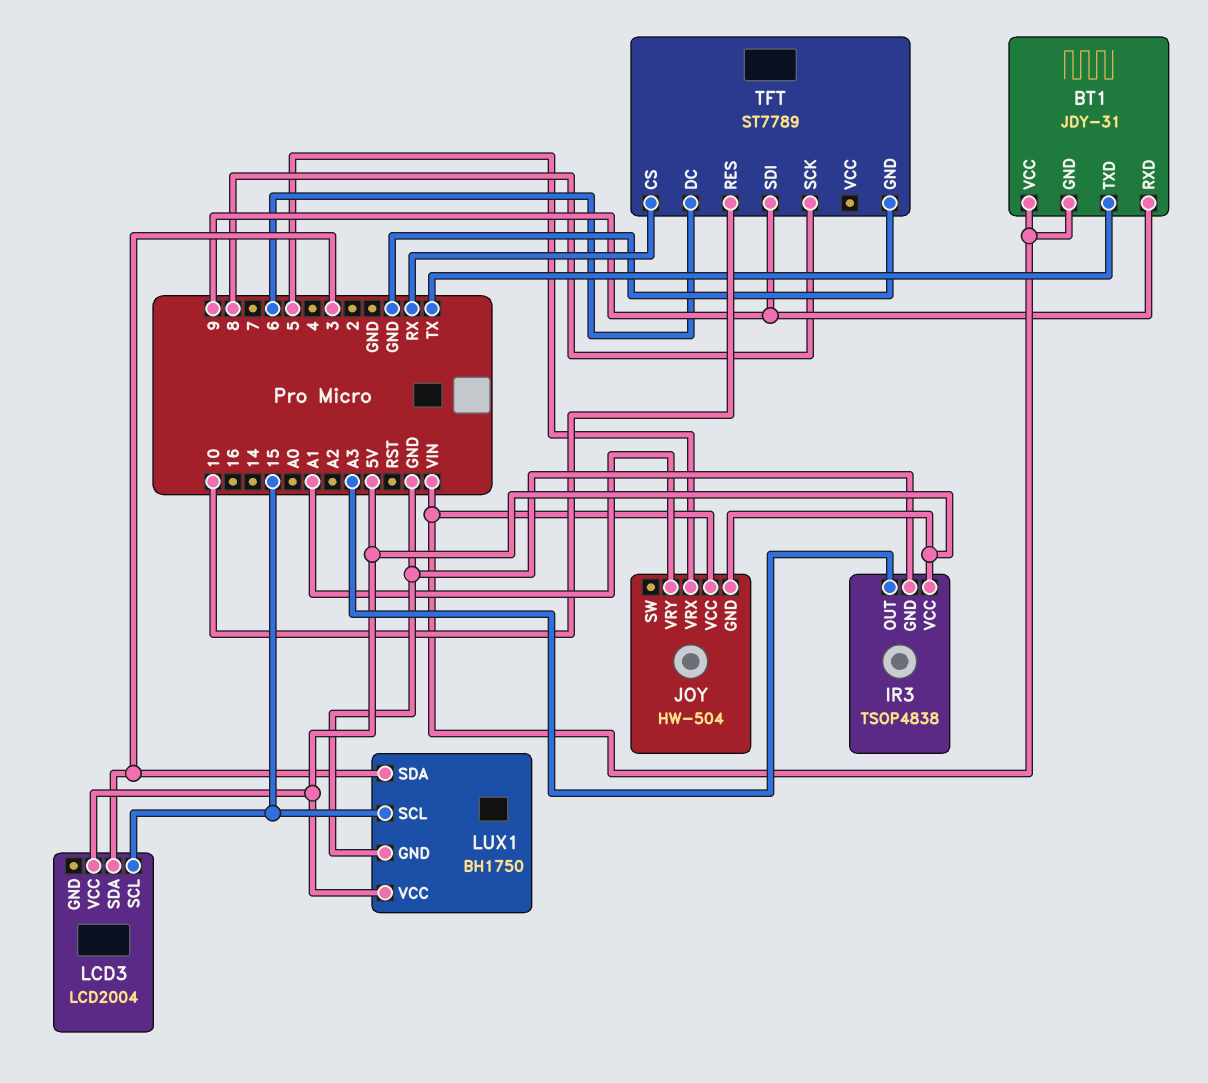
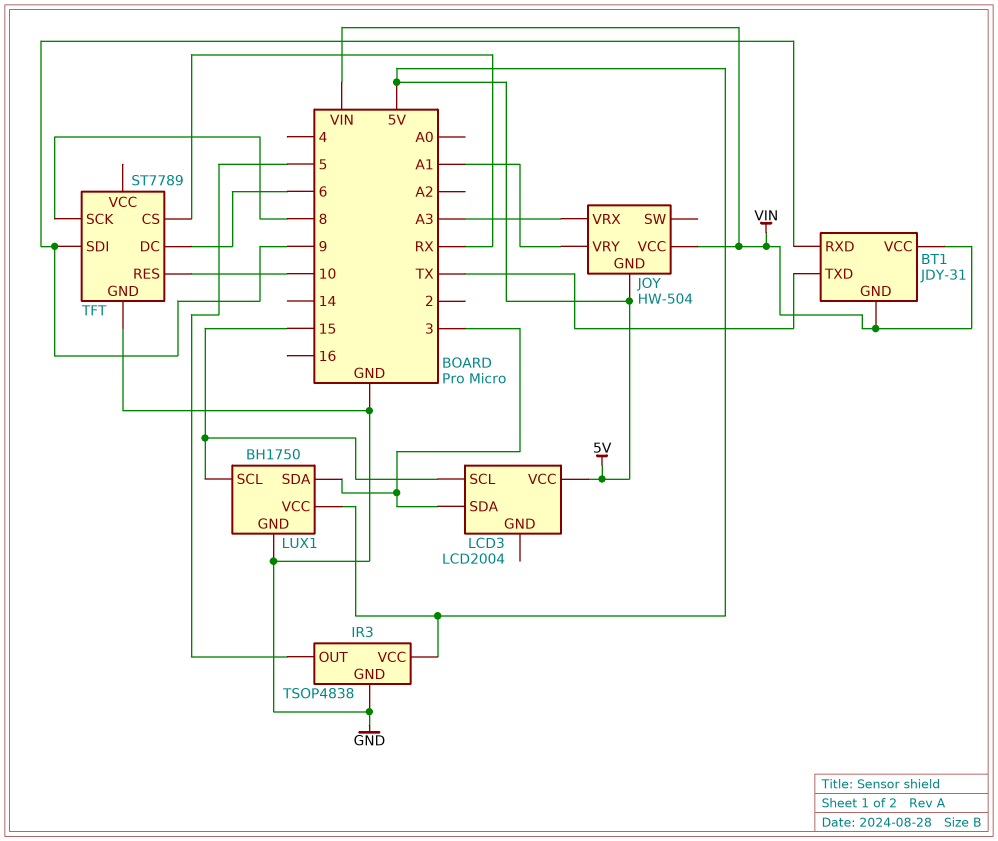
IR3 pin OUT: A3 -> 5
JOY pin VRX: 5 -> A3

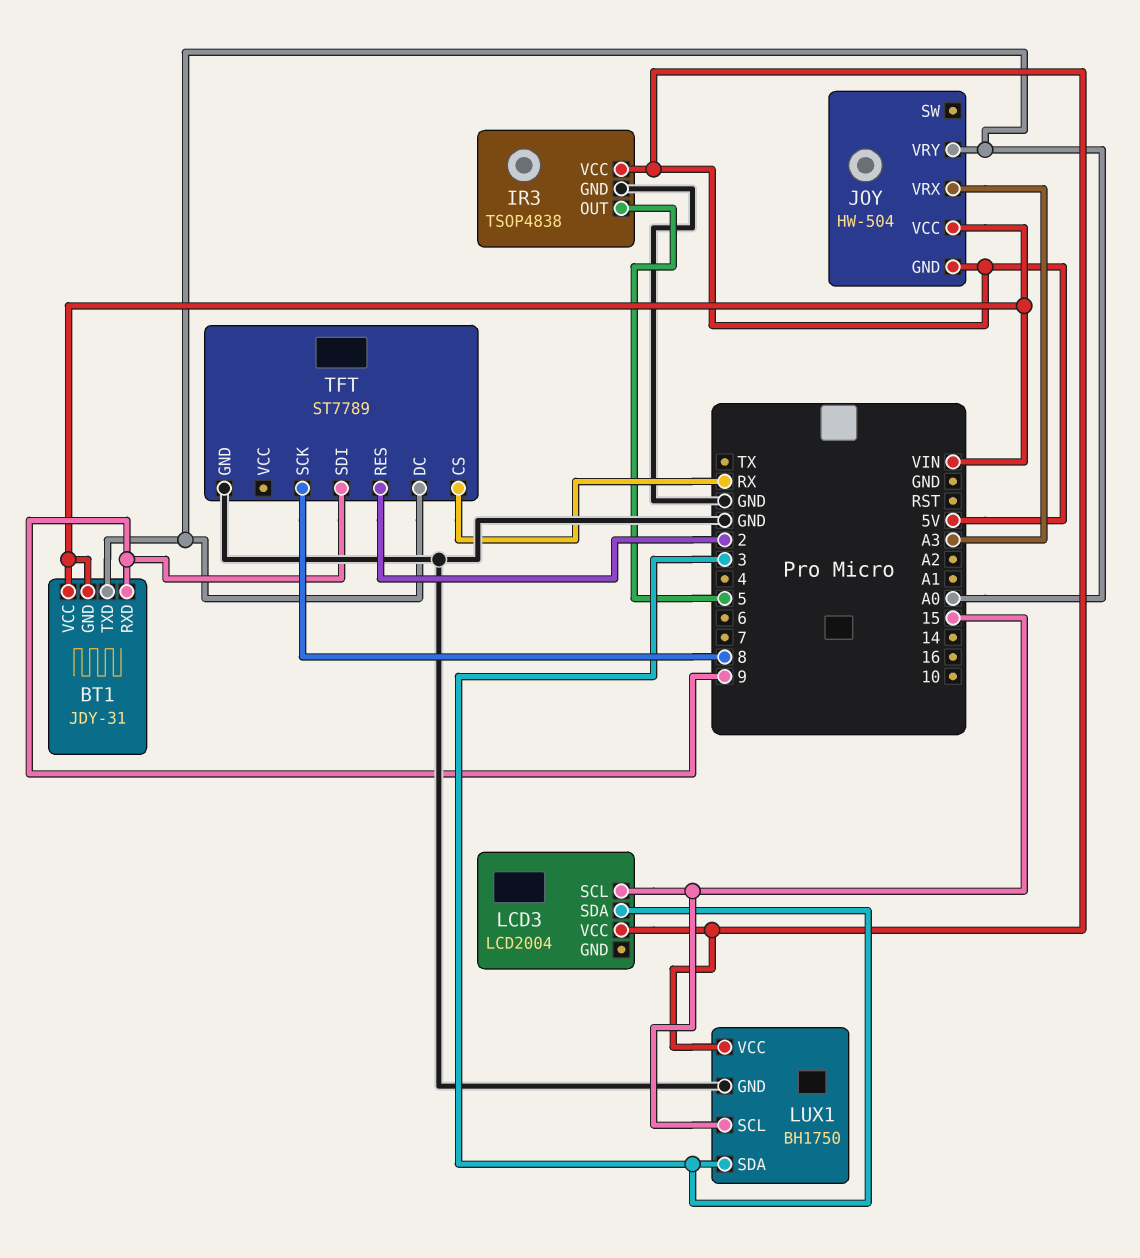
BT1 pin TXD: TX -> A0
JOY pin VRY: A1 -> A0
TFT pin DC: 6 -> A0
TFT pin RES: 10 -> 2

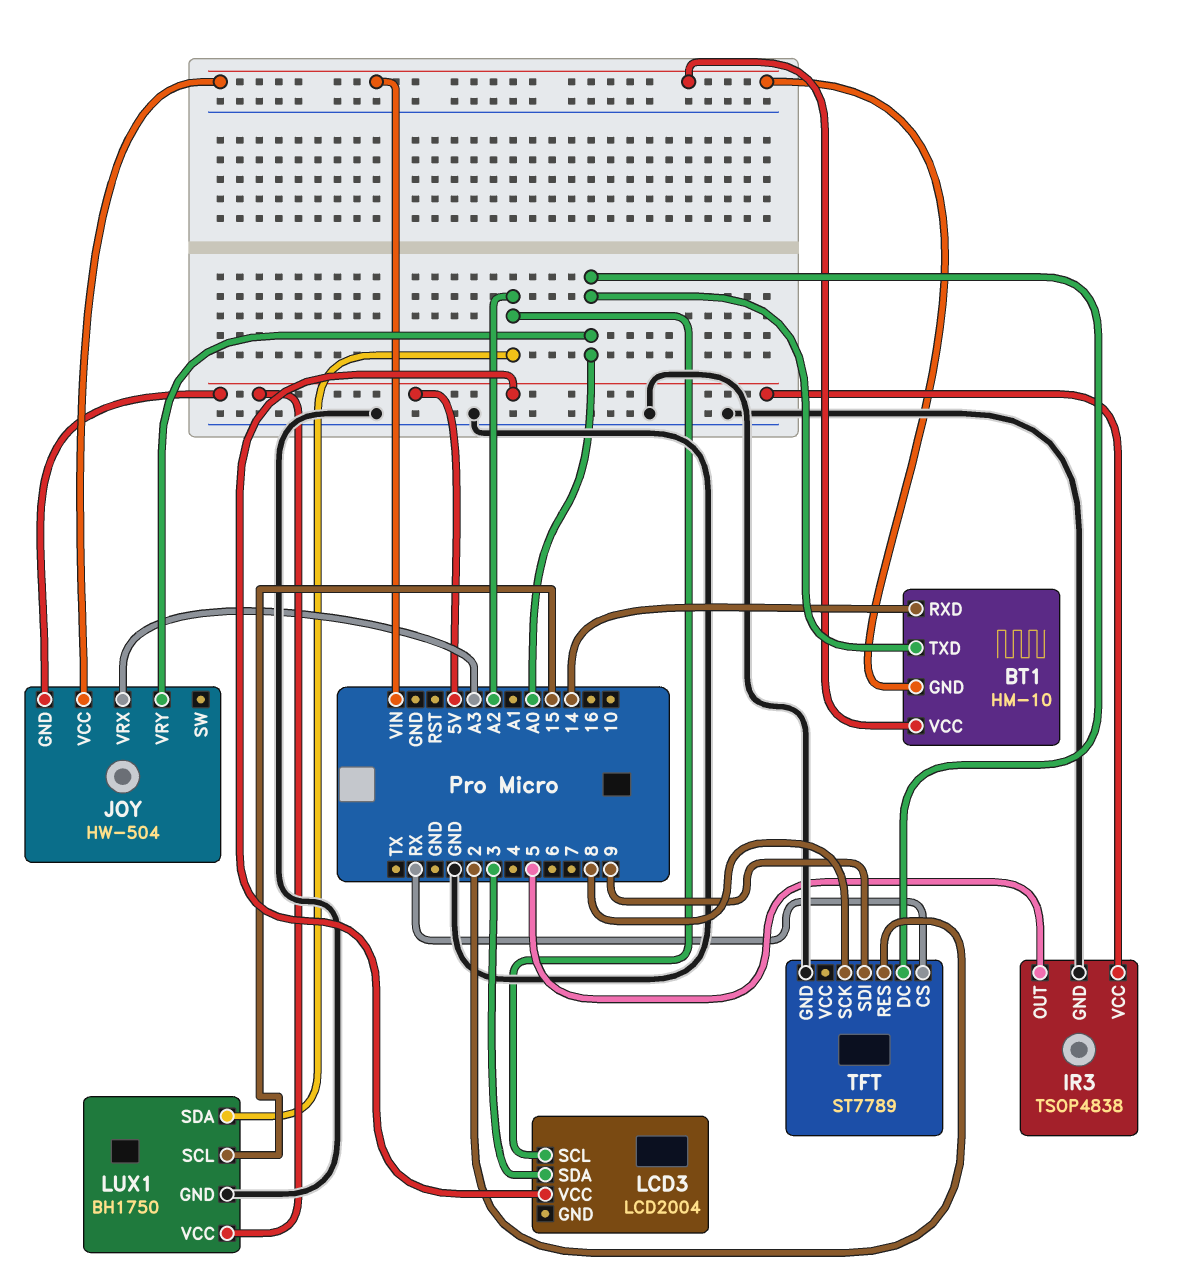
BT1: JDY-31 -> HM-10
BT1 pin RXD: 9 -> 14
LCD3 pin SCL: 15 -> A2
LUX1 pin SDA: 3 -> A2

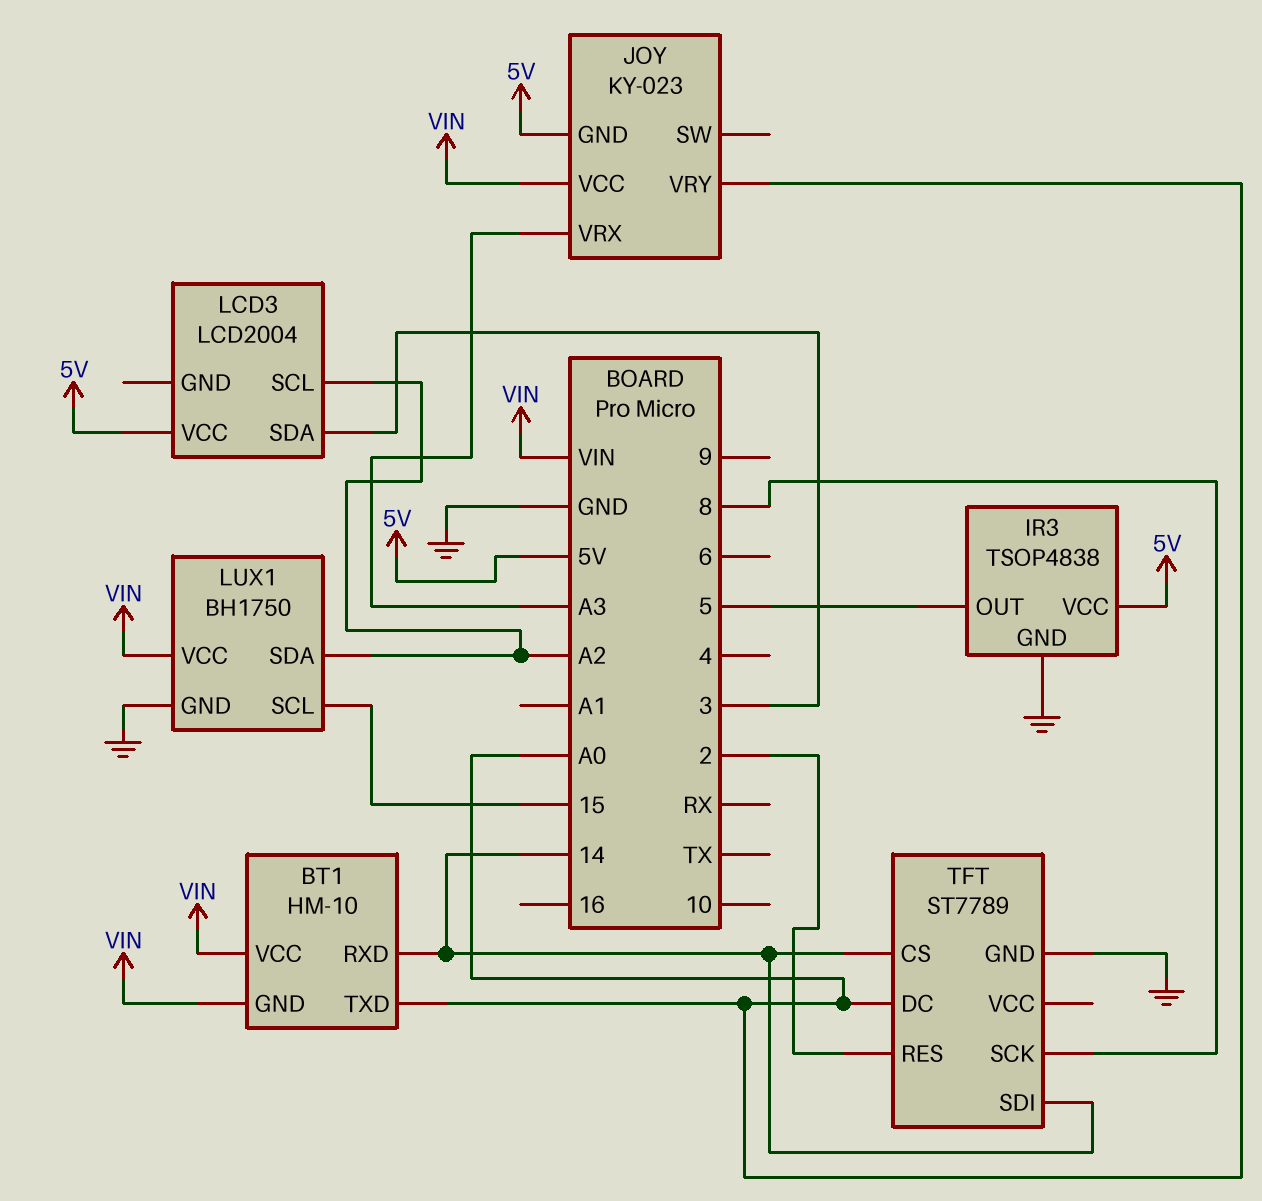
JOY: HW-504 -> KY-023
LUX1 pin VCC: 5V -> VIN
TFT pin CS: RX -> 14
TFT pin SDI: 9 -> 14

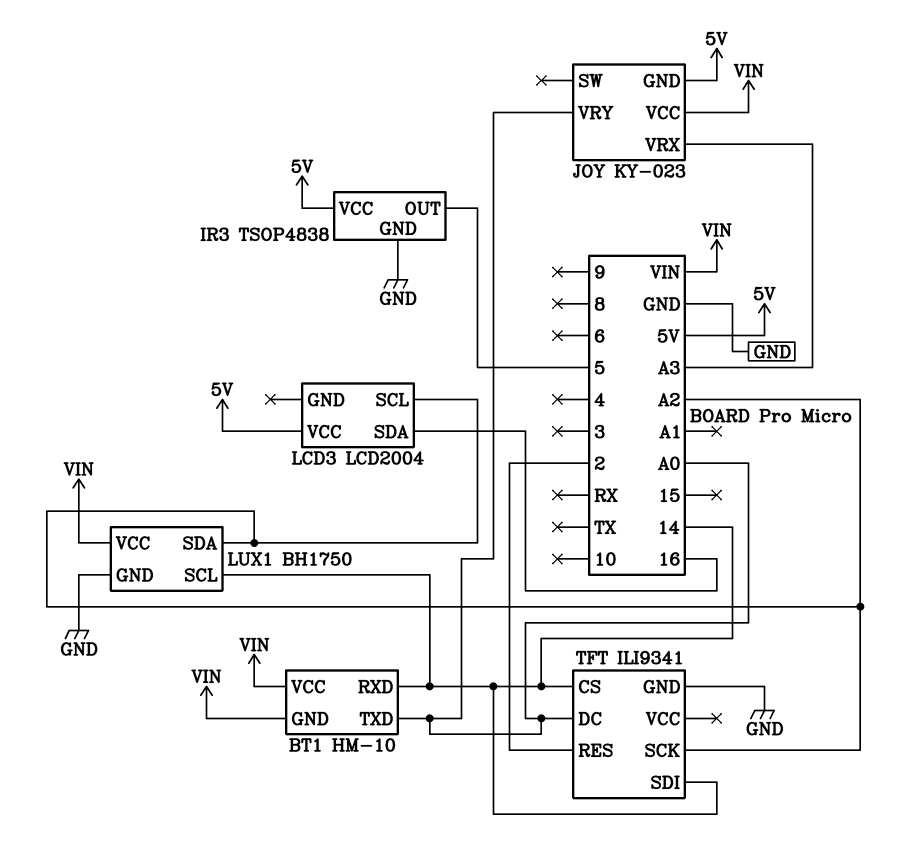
LCD3 pin SDA: 3 -> 16
LUX1 pin SCL: 15 -> 14
TFT: ST7789 -> ILI9341
TFT pin SCK: 8 -> A2

